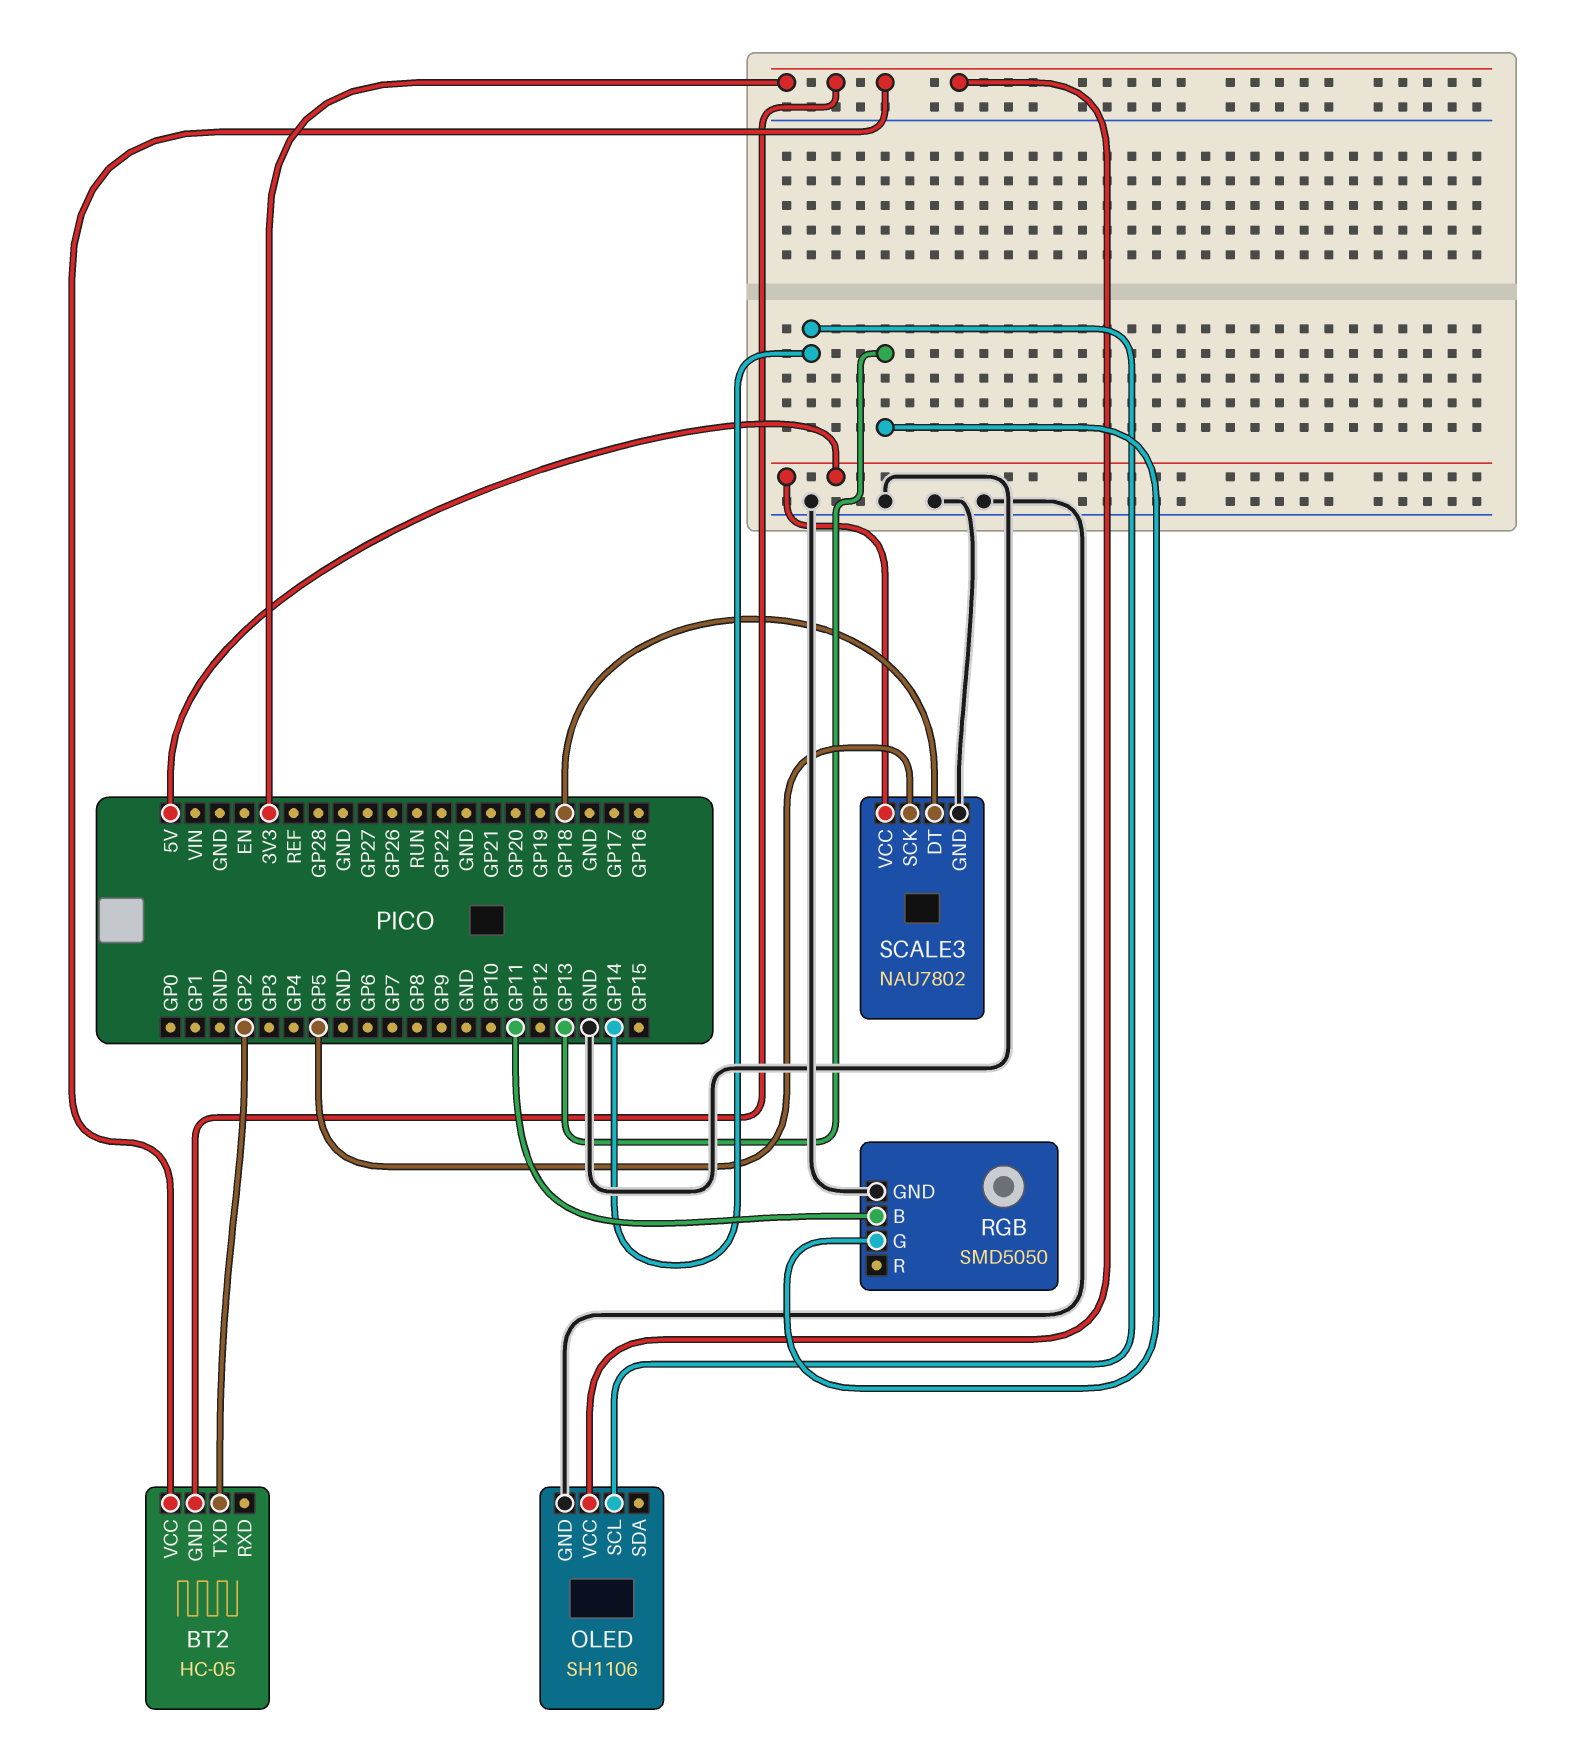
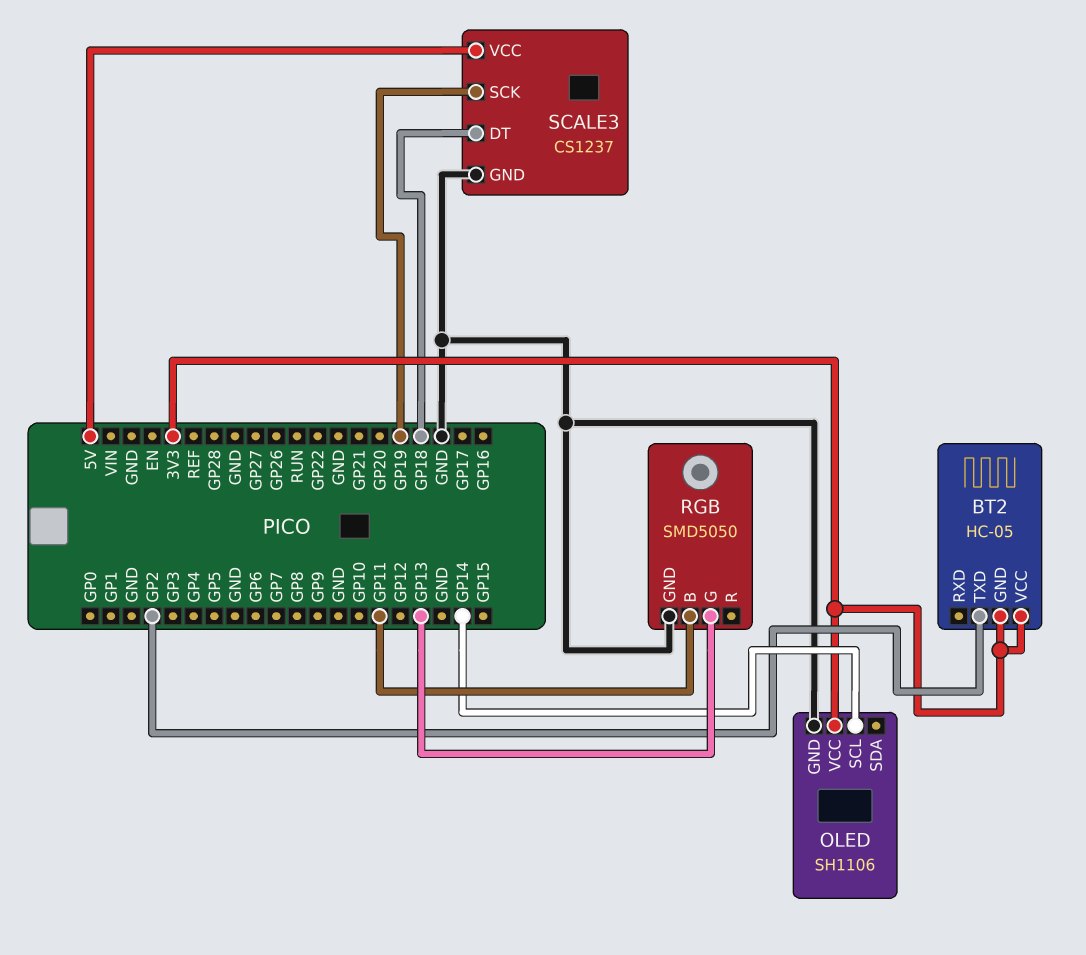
SCALE3: NAU7802 -> CS1237
SCALE3 pin SCK: GP5 -> GP19

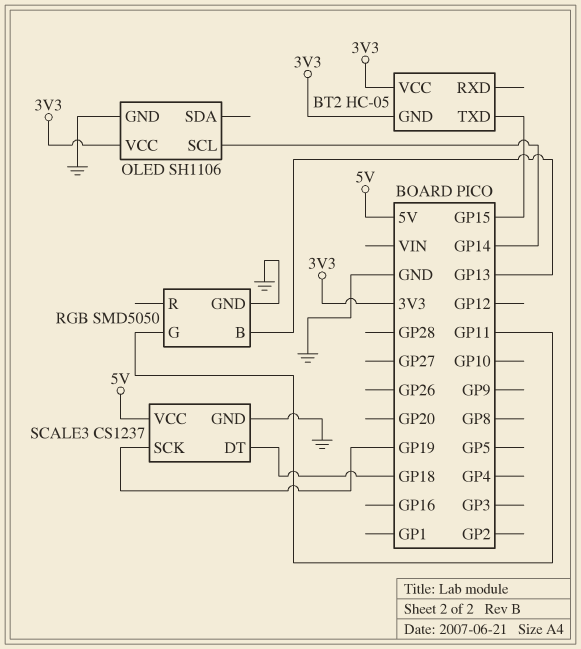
BT2 pin TXD: GP2 -> GP15
RGB pin B: GP11 -> GP13
RGB pin G: GP13 -> GP11

